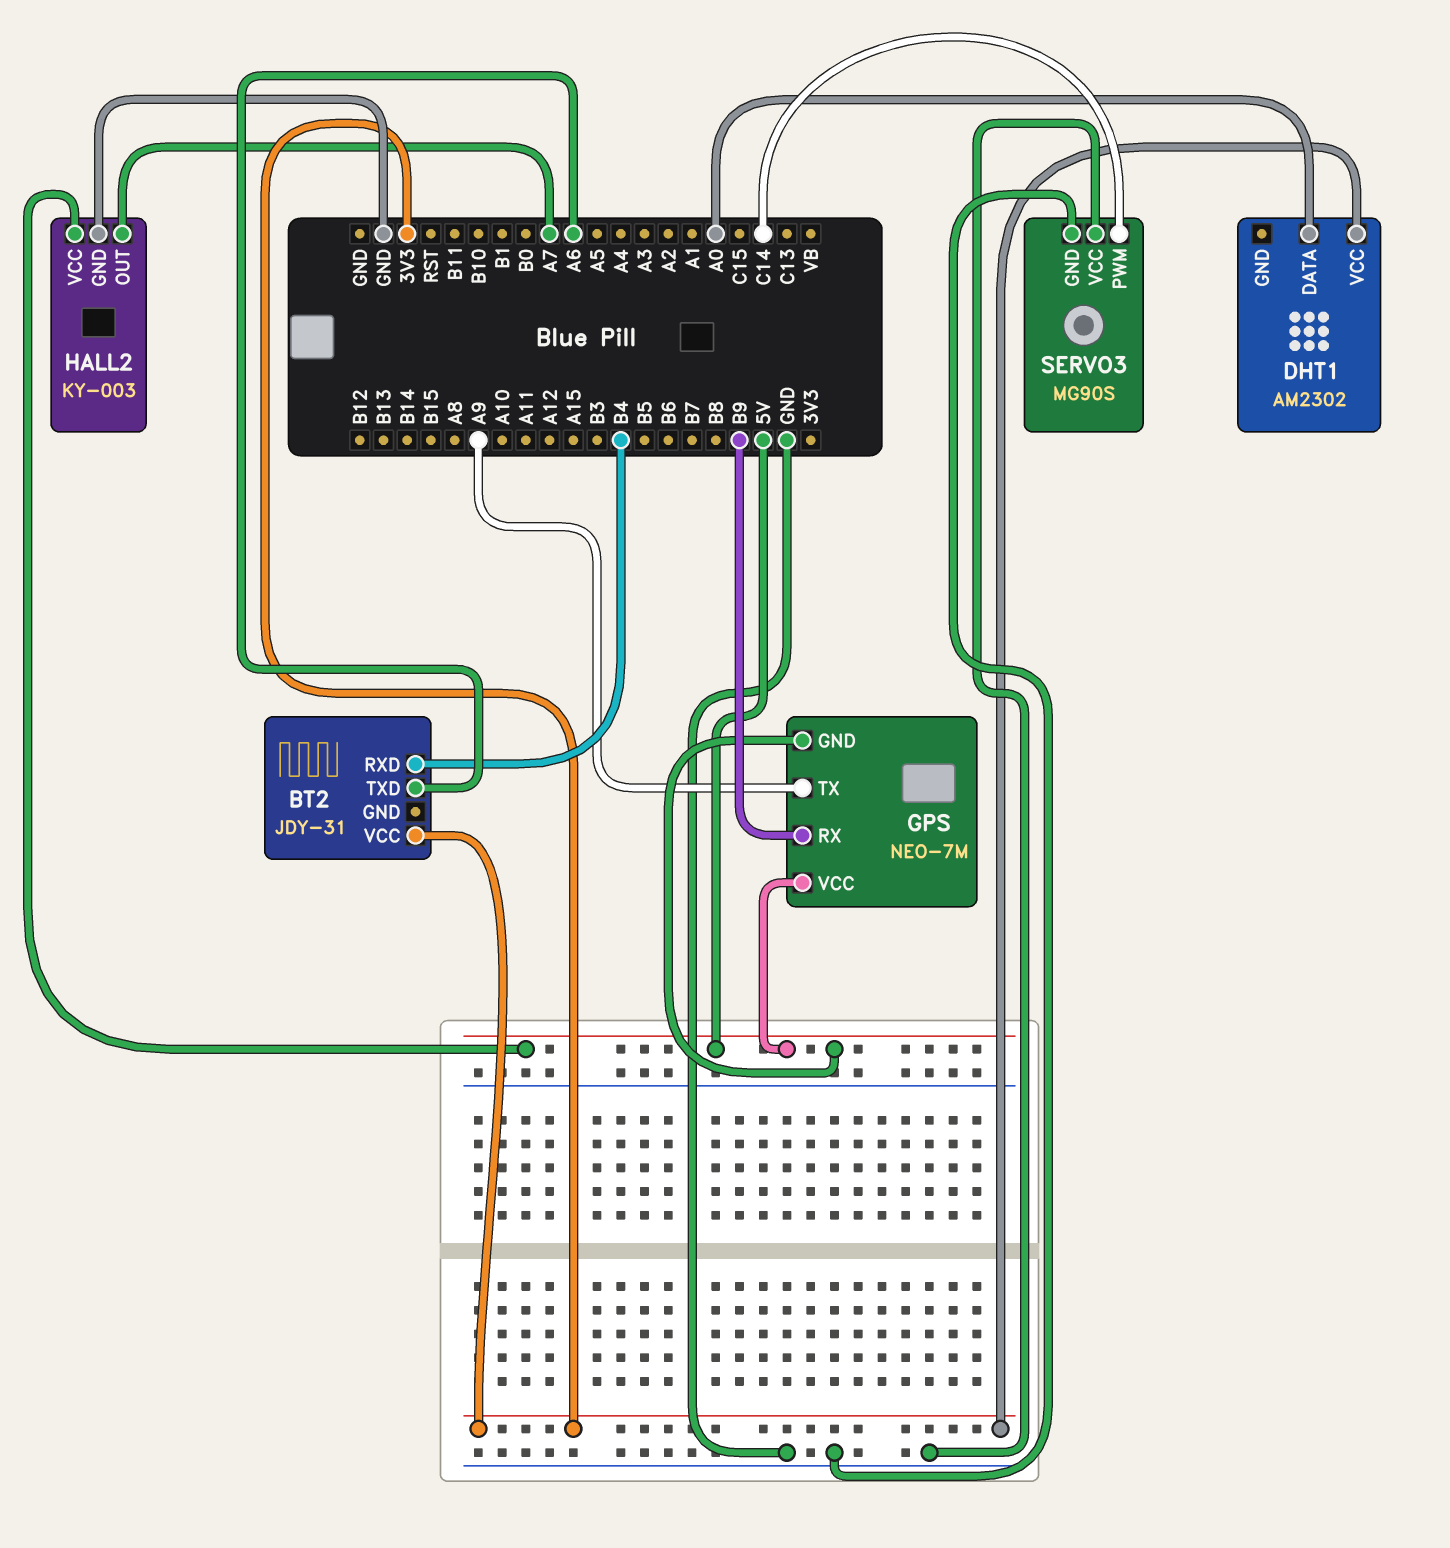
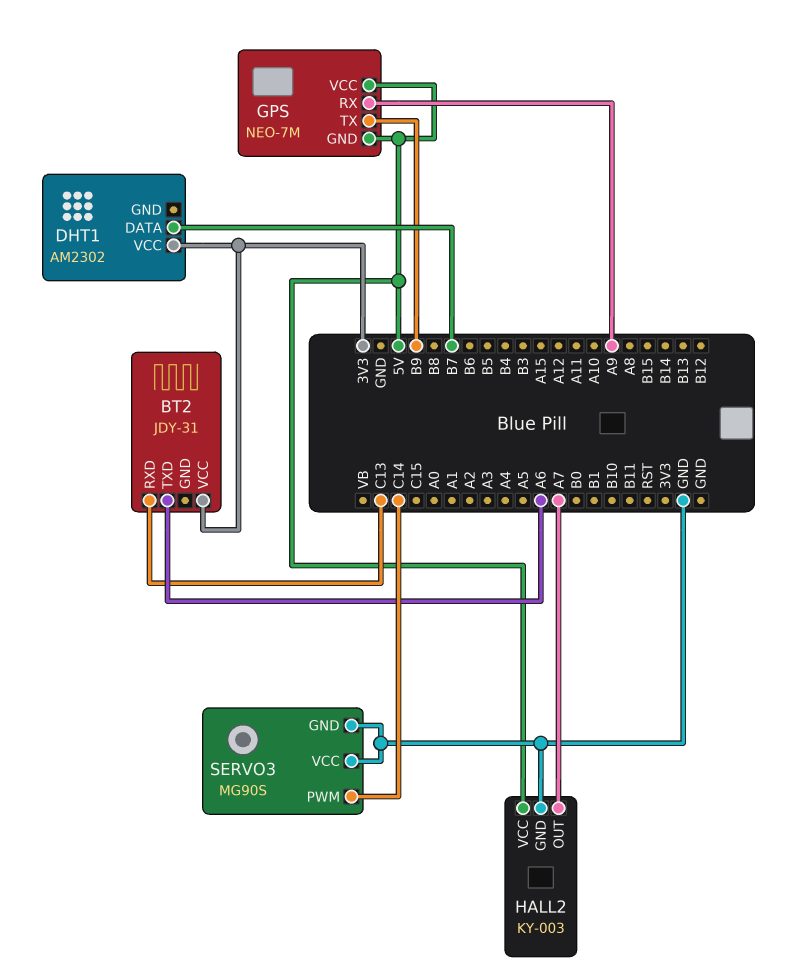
BT2 pin RXD: B4 -> C13
DHT1 pin DATA: A0 -> B7
GPS pin RX: B9 -> A9
GPS pin TX: A9 -> B9

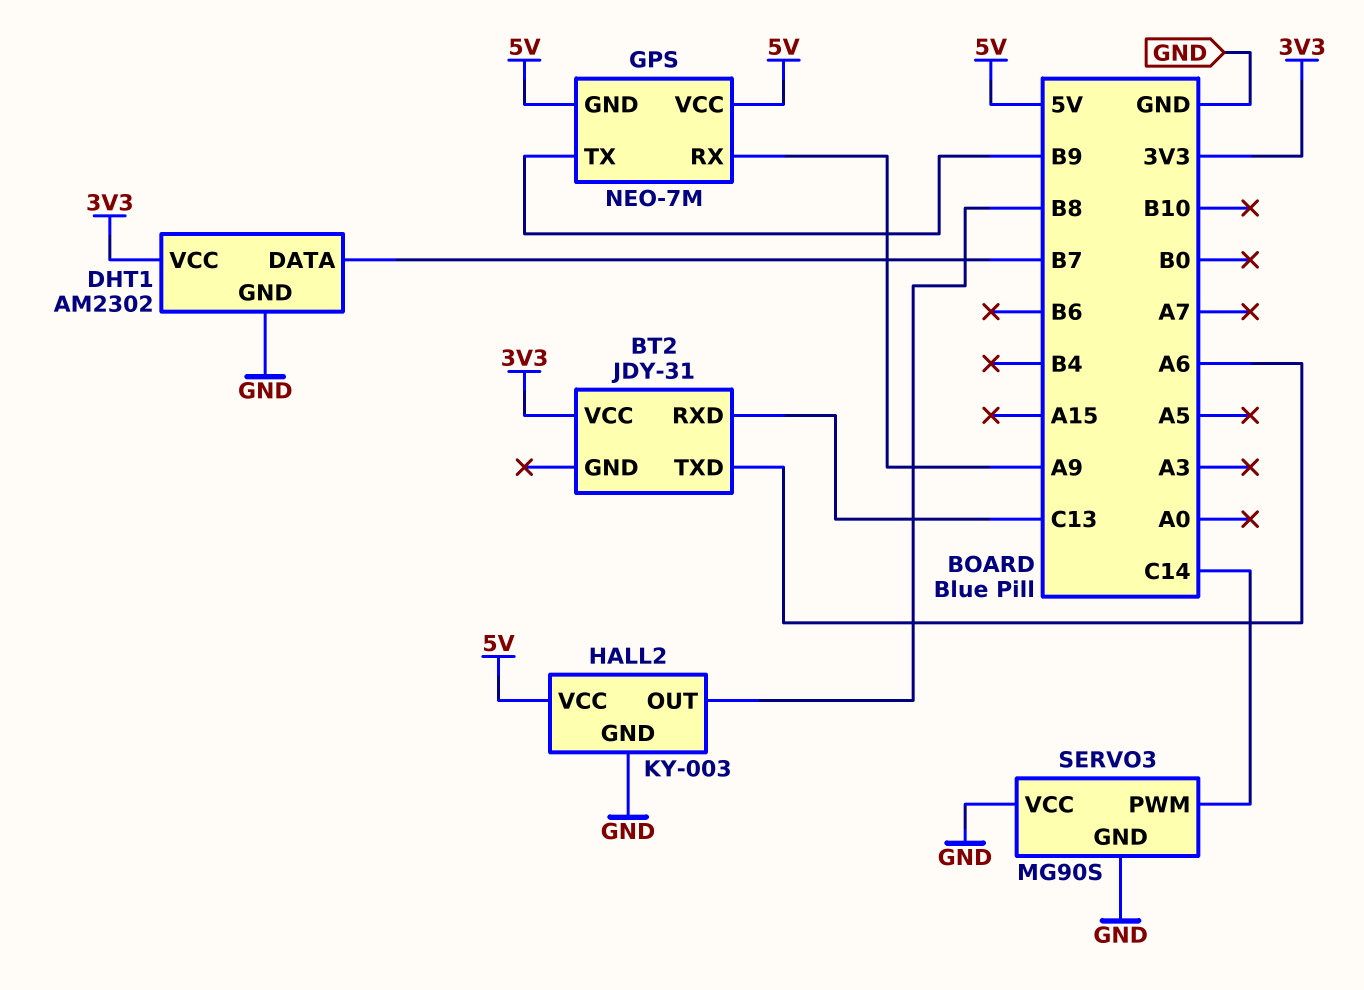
DHT1 pin GND: none -> GND
HALL2 pin OUT: A7 -> B8

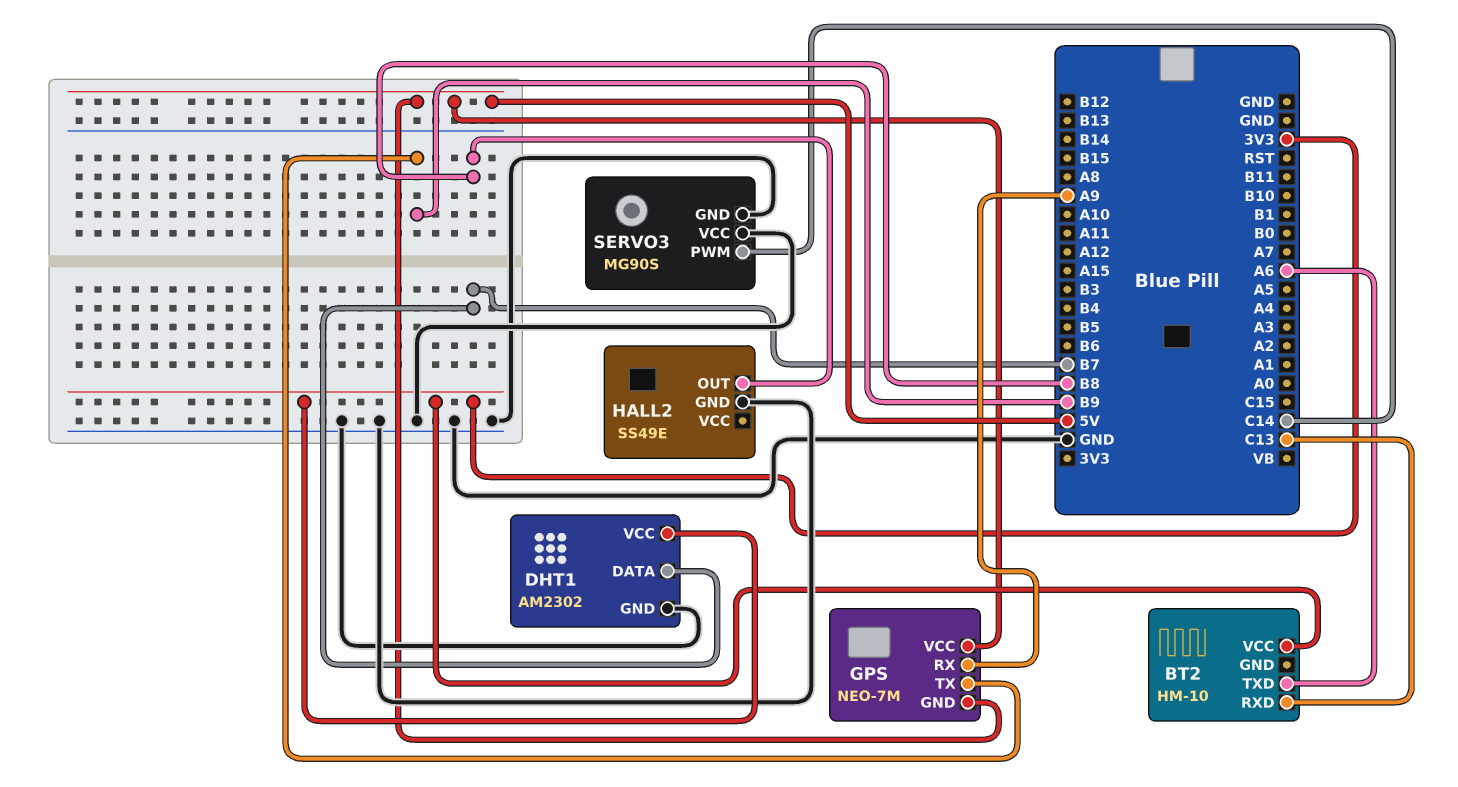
BT2: JDY-31 -> HM-10
HALL2: KY-003 -> SS49E
HALL2 pin VCC: 5V -> none

